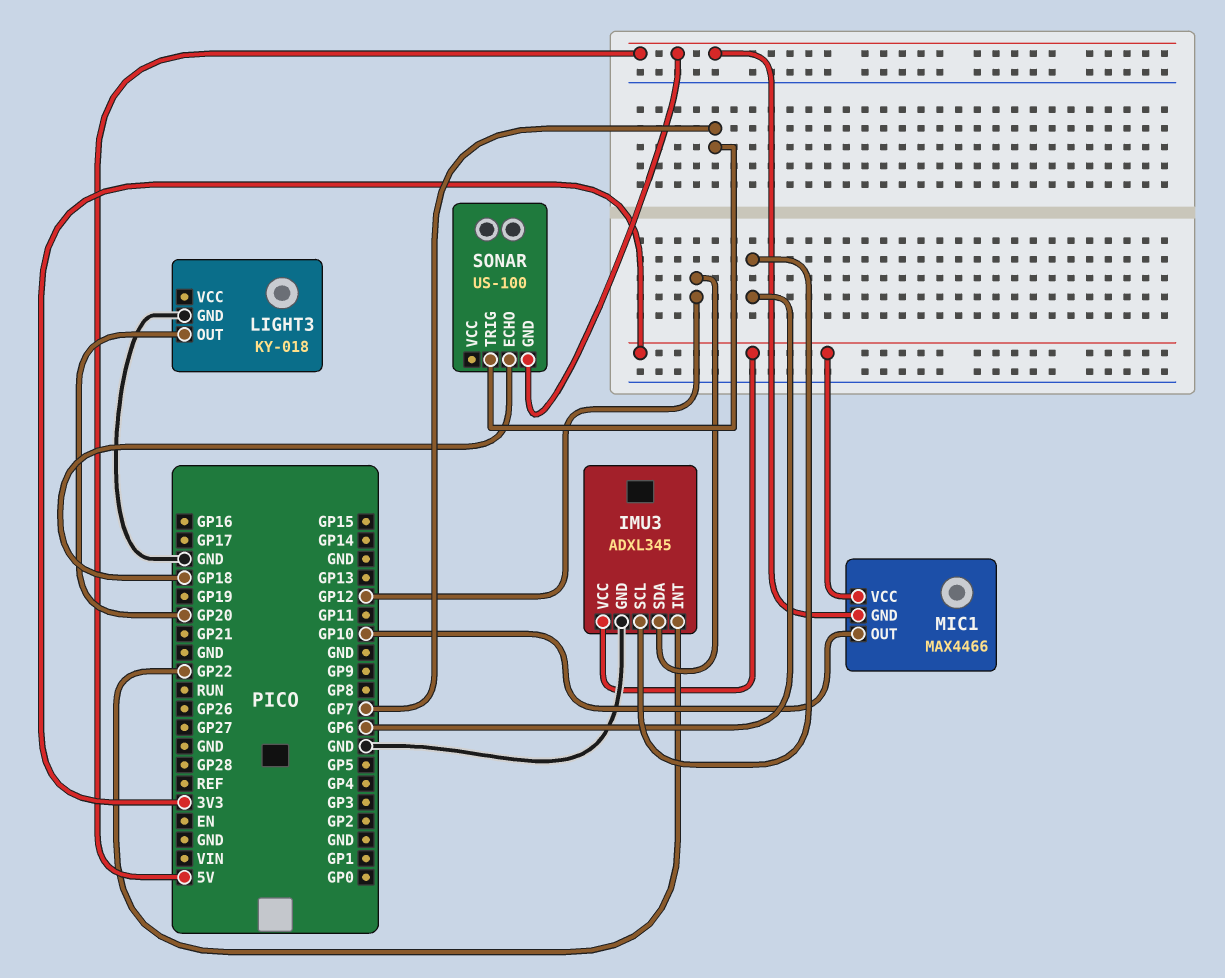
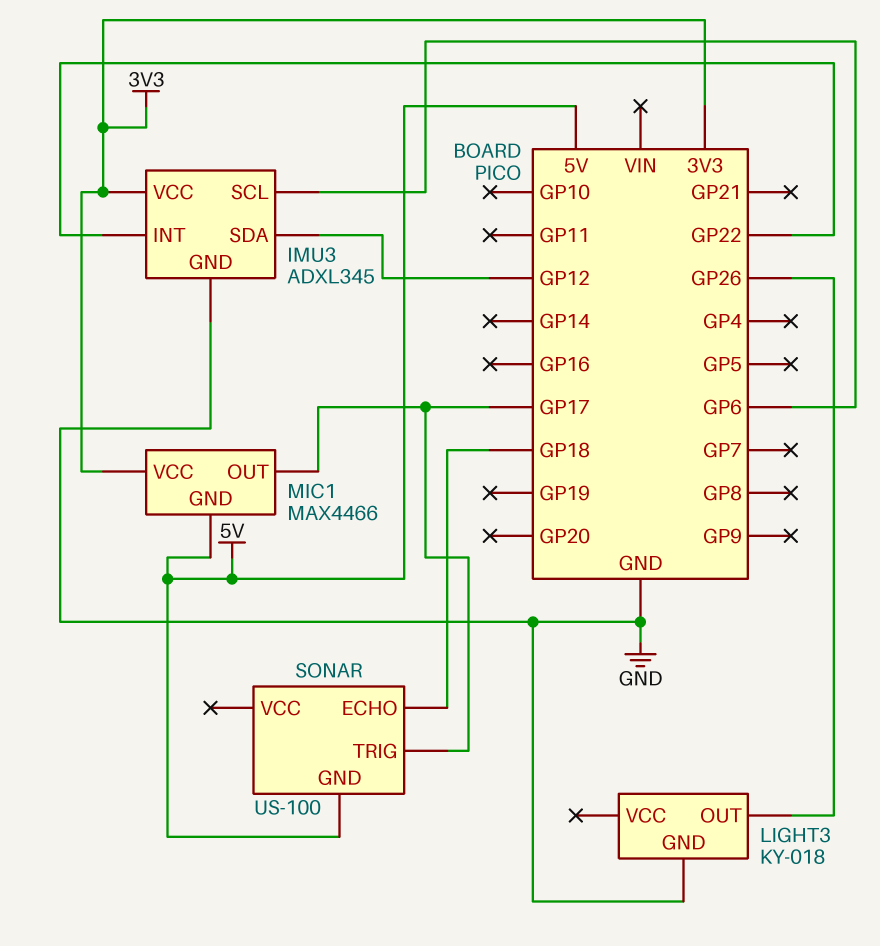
LIGHT3 pin OUT: GP20 -> GP26
MIC1 pin OUT: GP10 -> GP17
SONAR pin TRIG: GP7 -> GP17

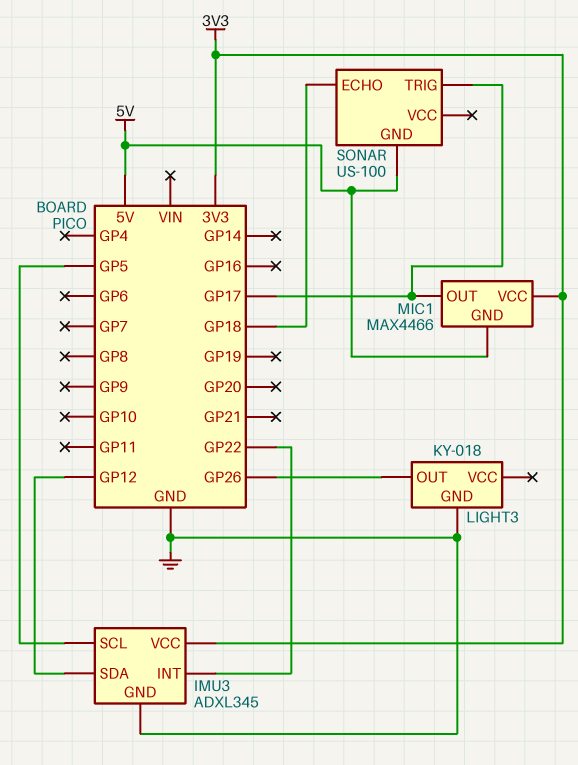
IMU3 pin SCL: GP6 -> GP5

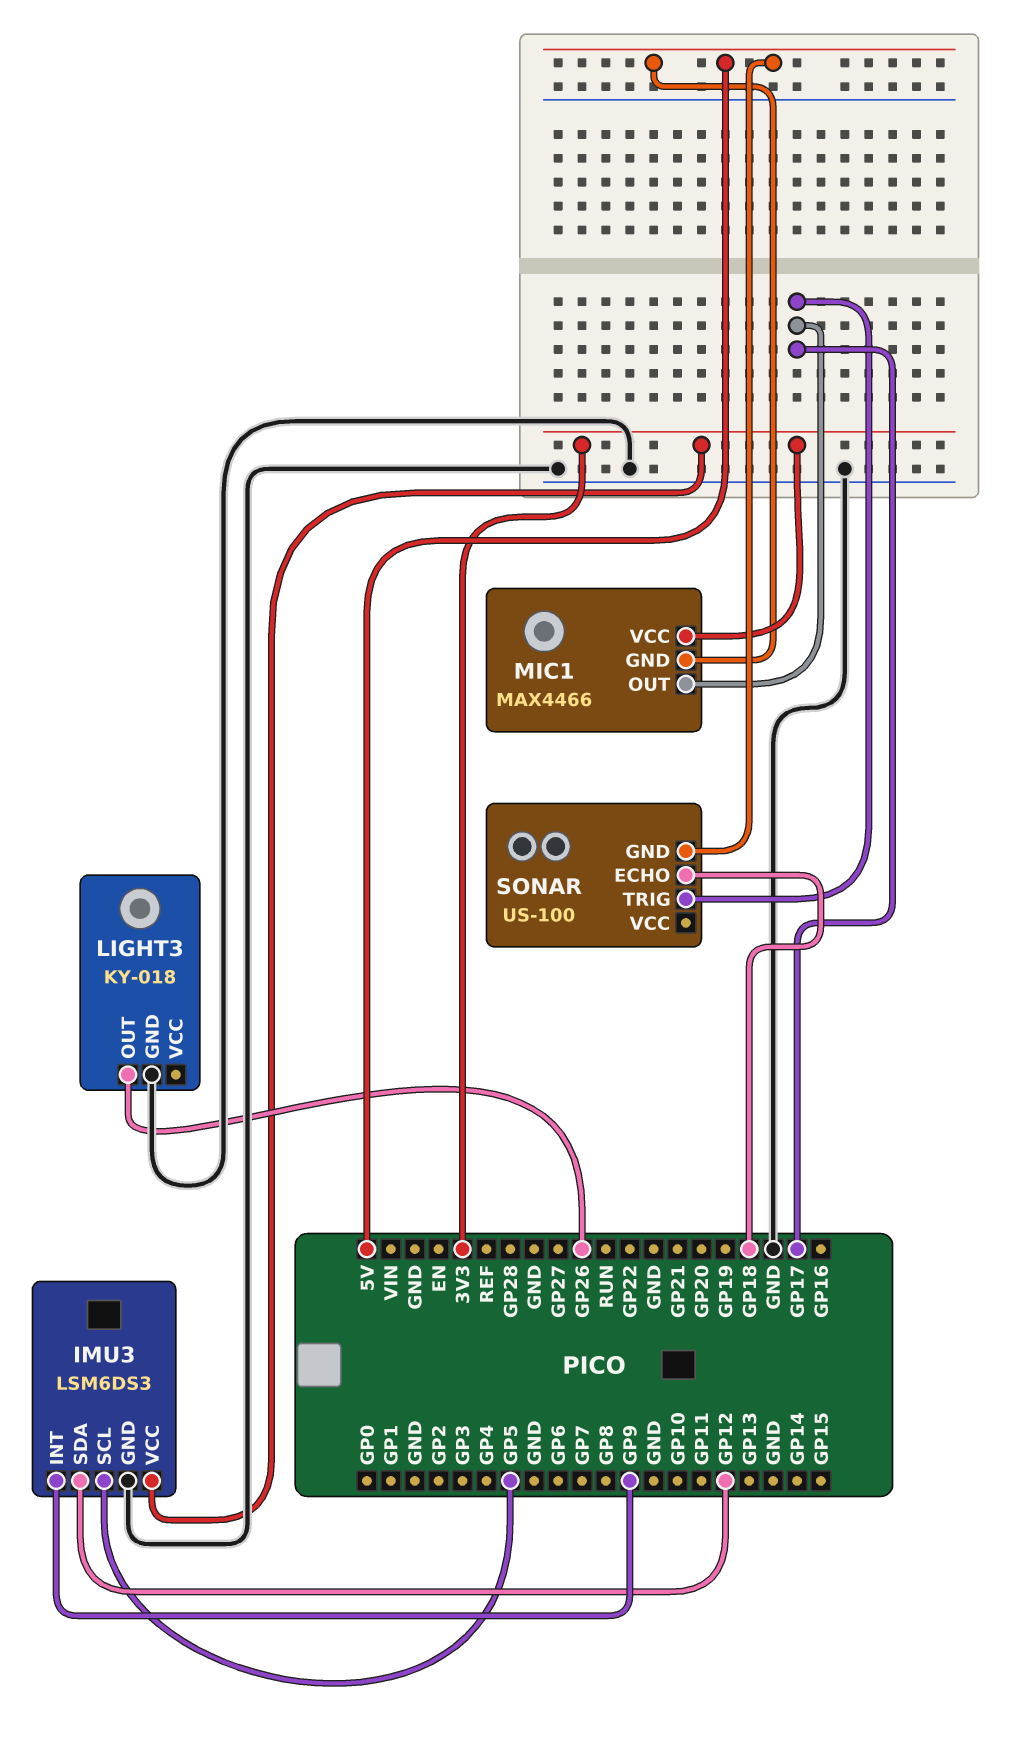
IMU3: ADXL345 -> LSM6DS3
IMU3 pin INT: GP22 -> GP9

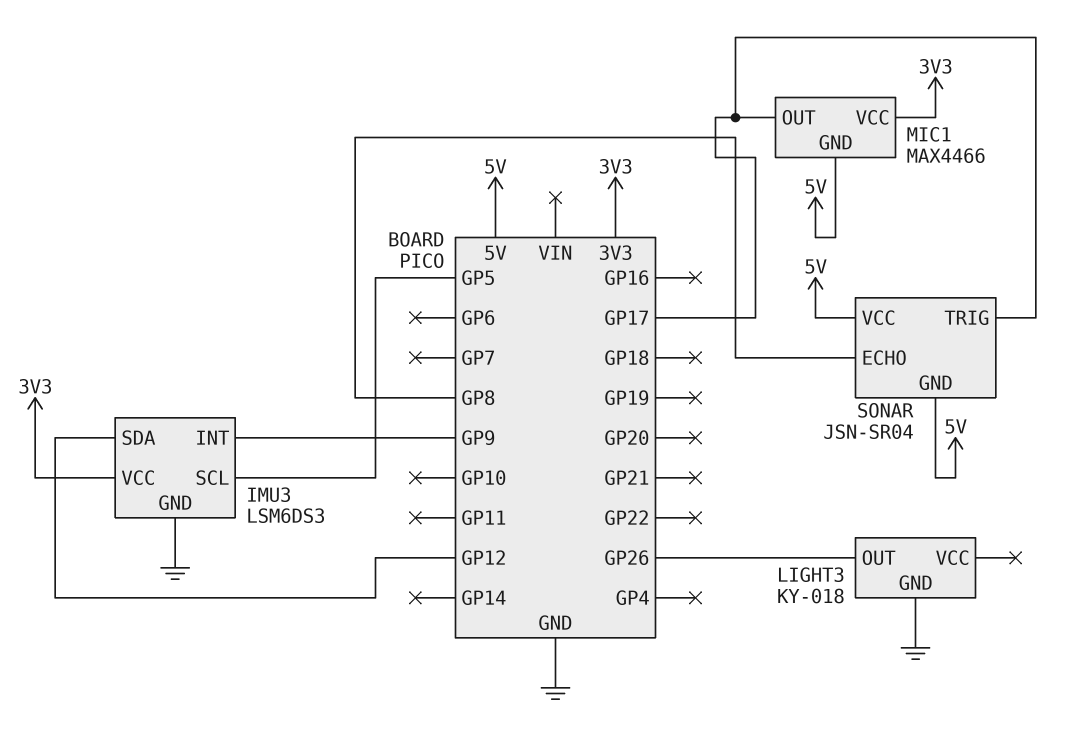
SONAR: US-100 -> JSN-SR04
SONAR pin ECHO: GP18 -> GP8
SONAR pin VCC: none -> 5V

